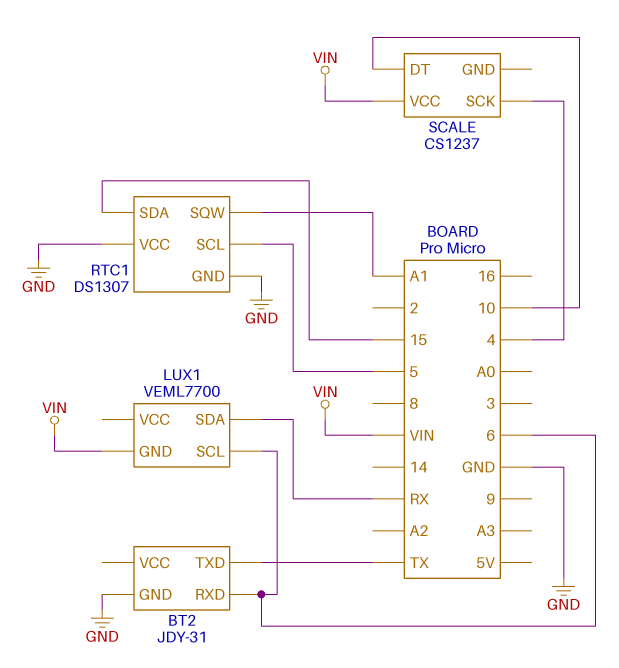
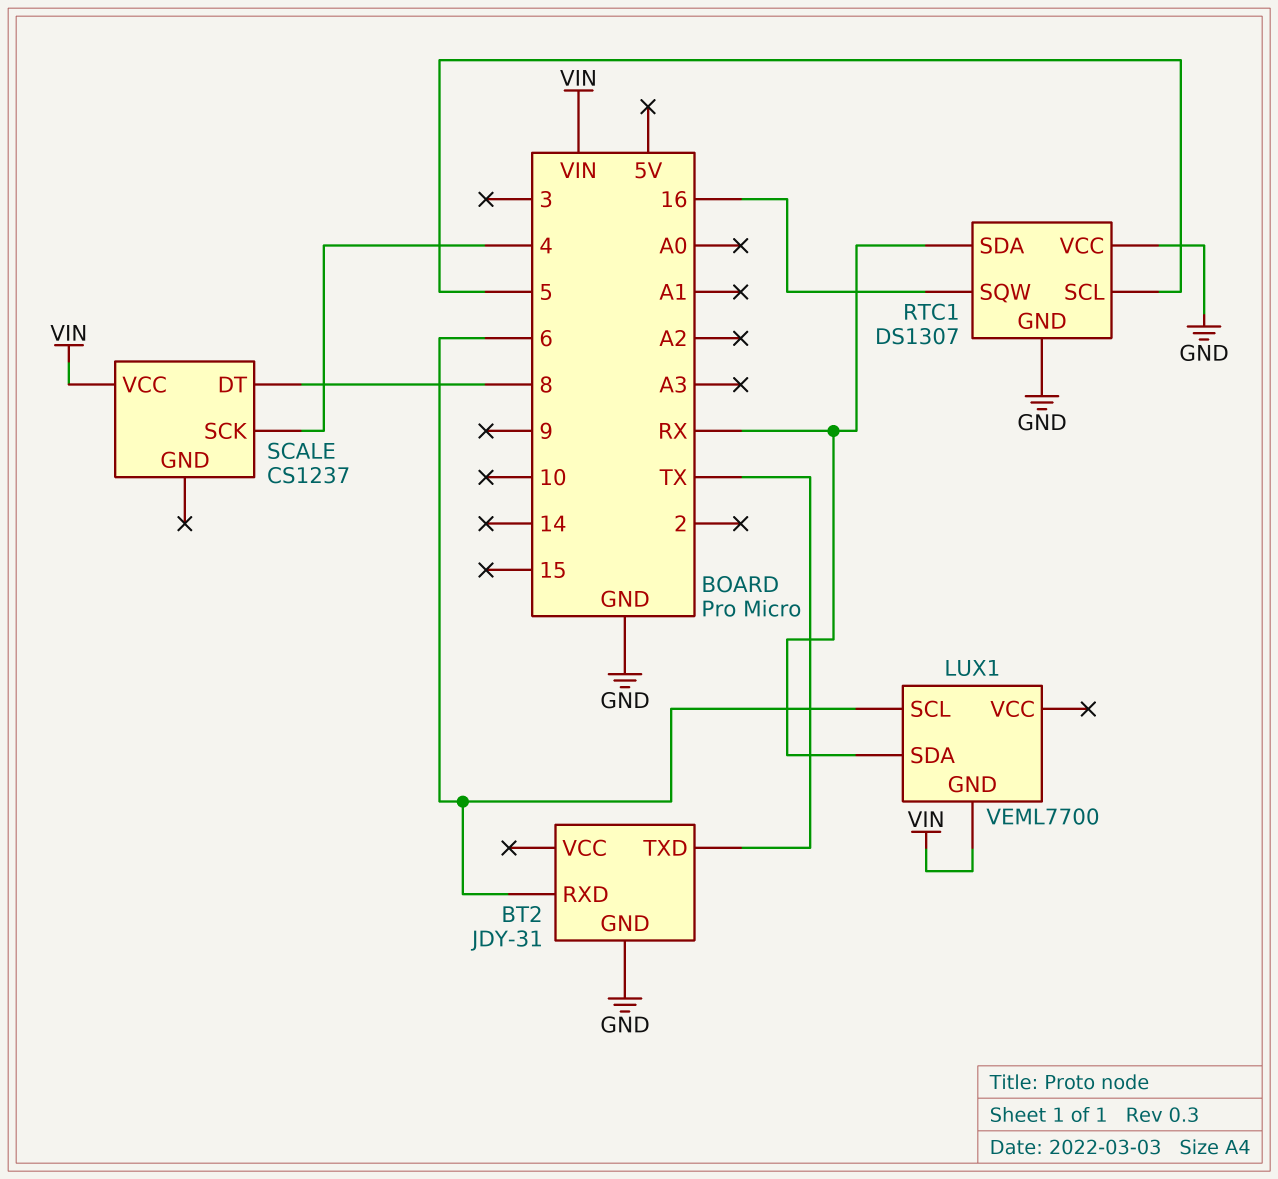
RTC1 pin SDA: 15 -> RX
RTC1 pin SQW: A1 -> 16
SCALE pin DT: 10 -> 8

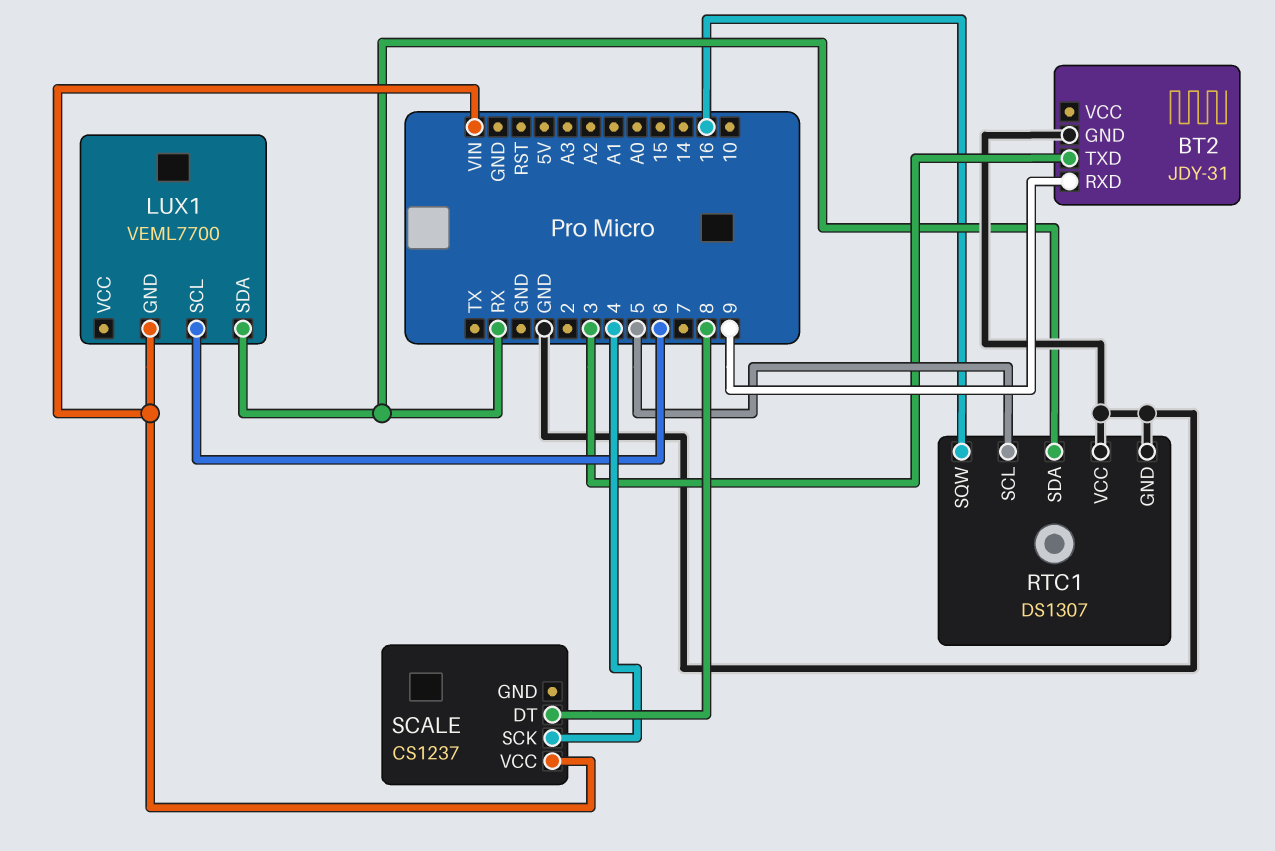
BT2 pin RXD: 6 -> 9
BT2 pin TXD: TX -> 3

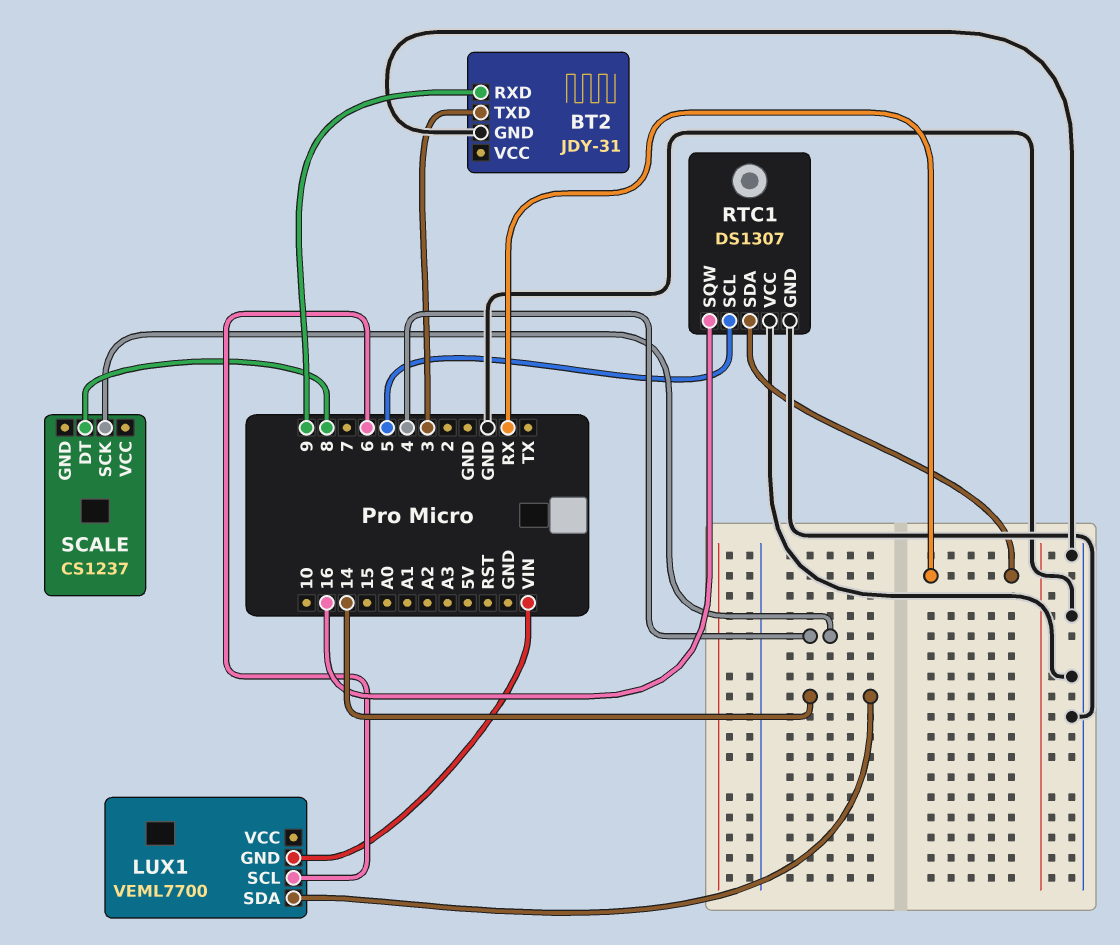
LUX1 pin SDA: RX -> 14
SCALE pin VCC: VIN -> none

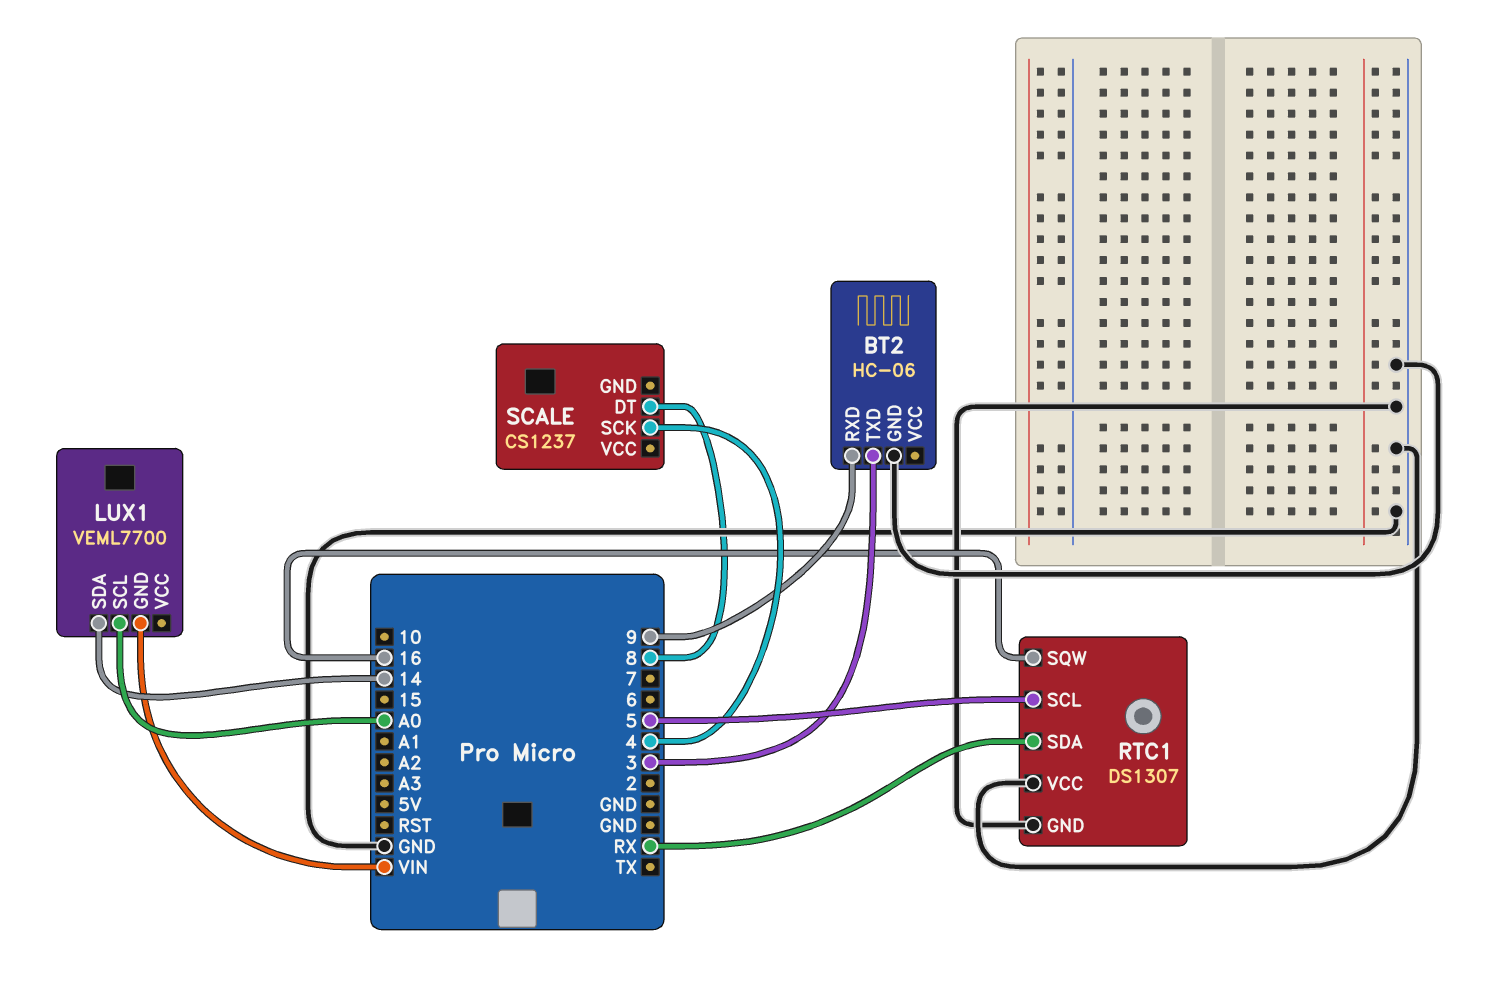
BT2: JDY-31 -> HC-06
LUX1 pin SCL: 6 -> A0

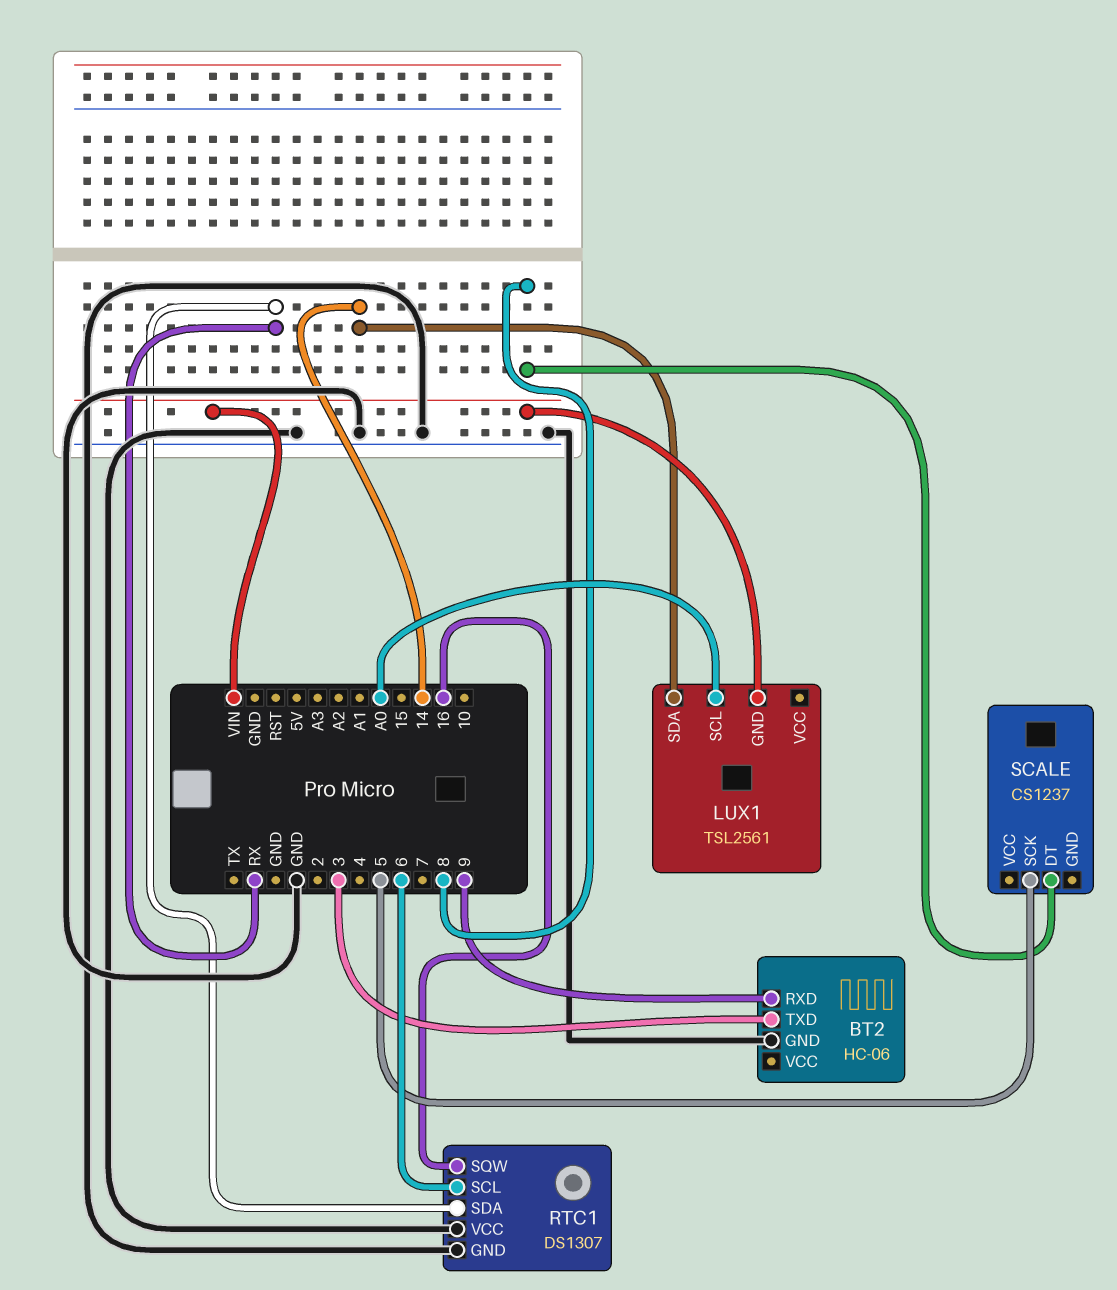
LUX1: VEML7700 -> TSL2561
RTC1 pin SCL: 5 -> 6
SCALE pin SCK: 4 -> 5

